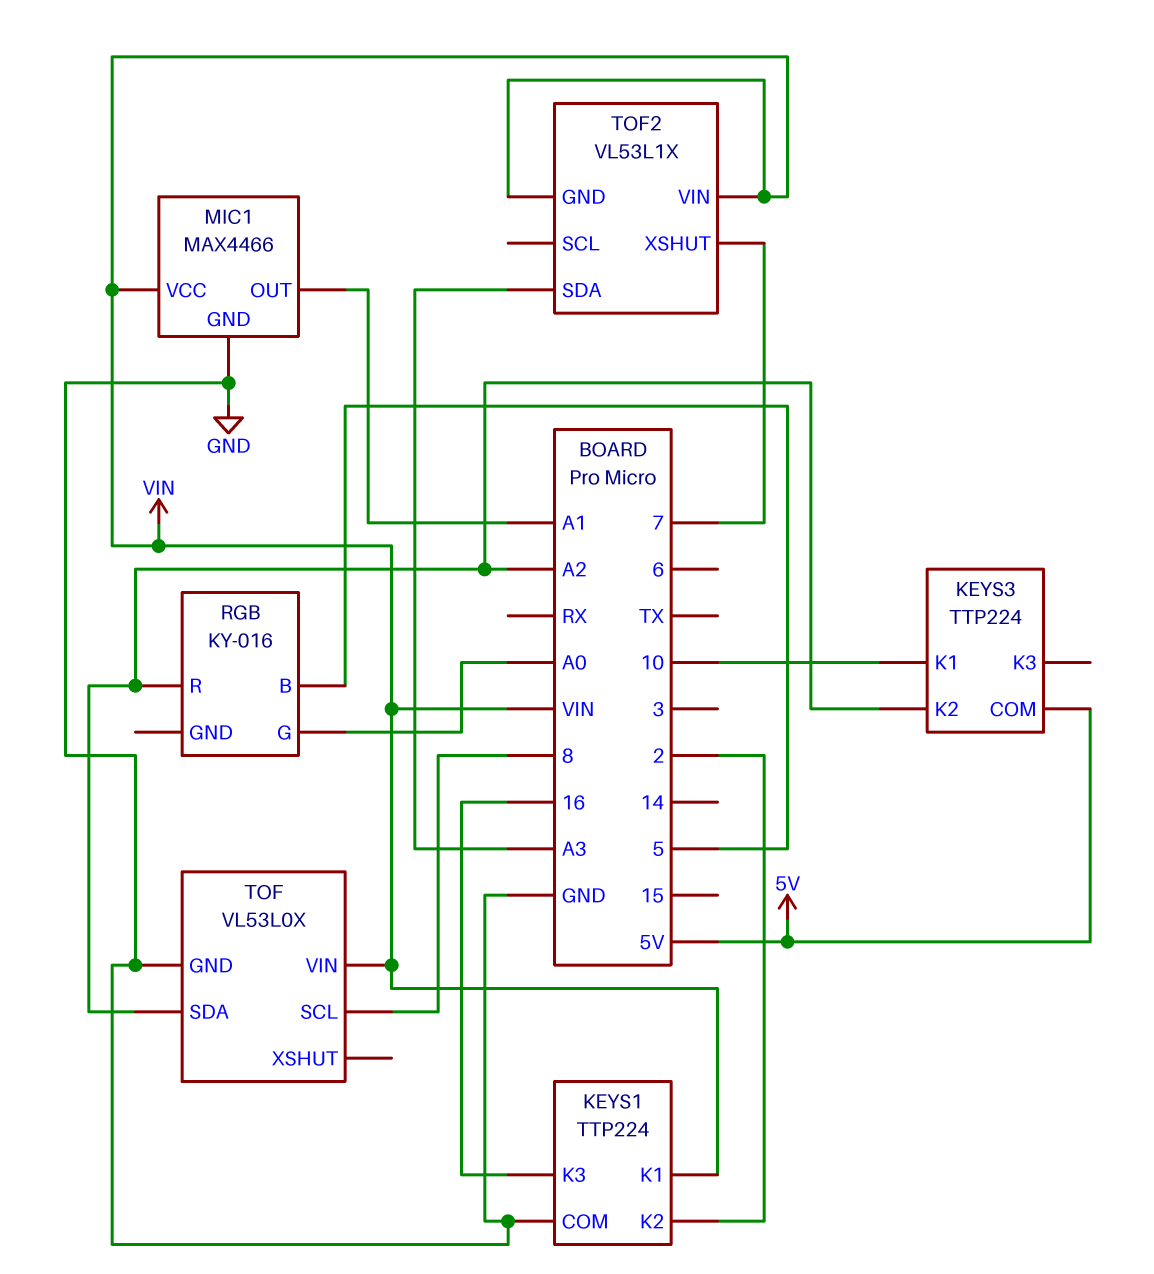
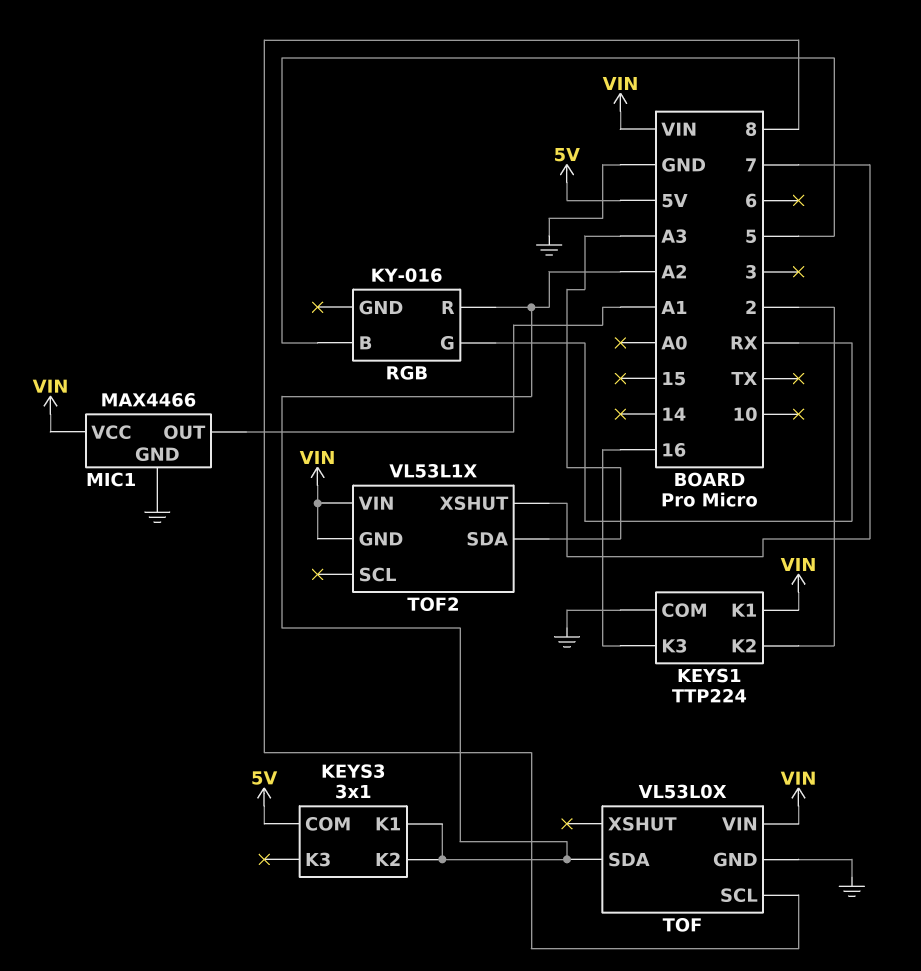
KEYS3: TTP224 -> 3x1
KEYS3 pin K1: 10 -> A2
RGB pin G: A0 -> RX

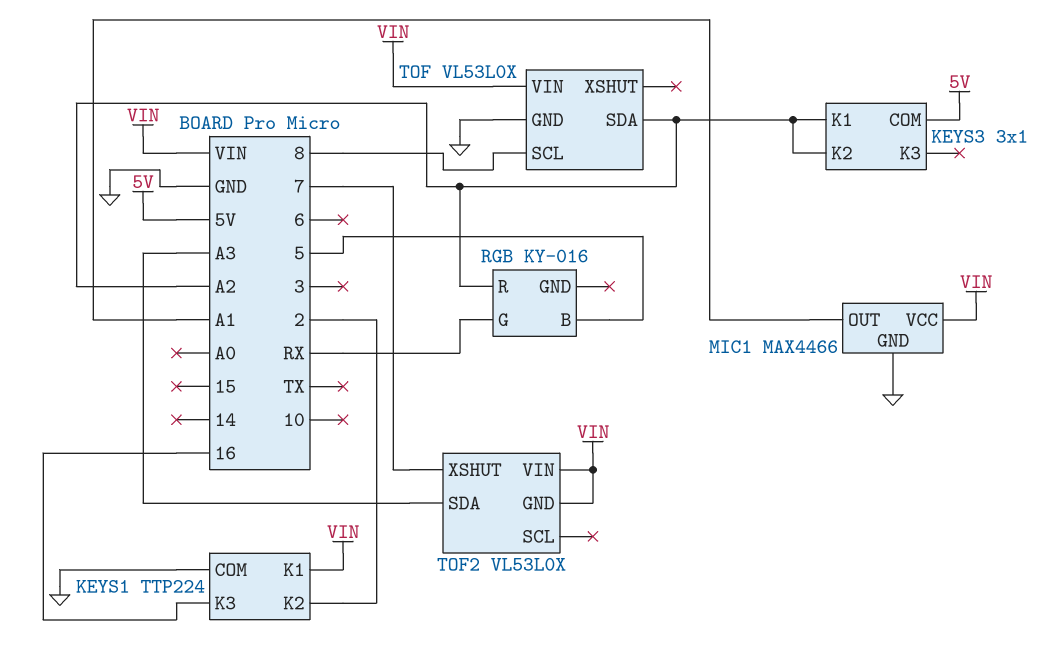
TOF2: VL53L1X -> VL53L0X

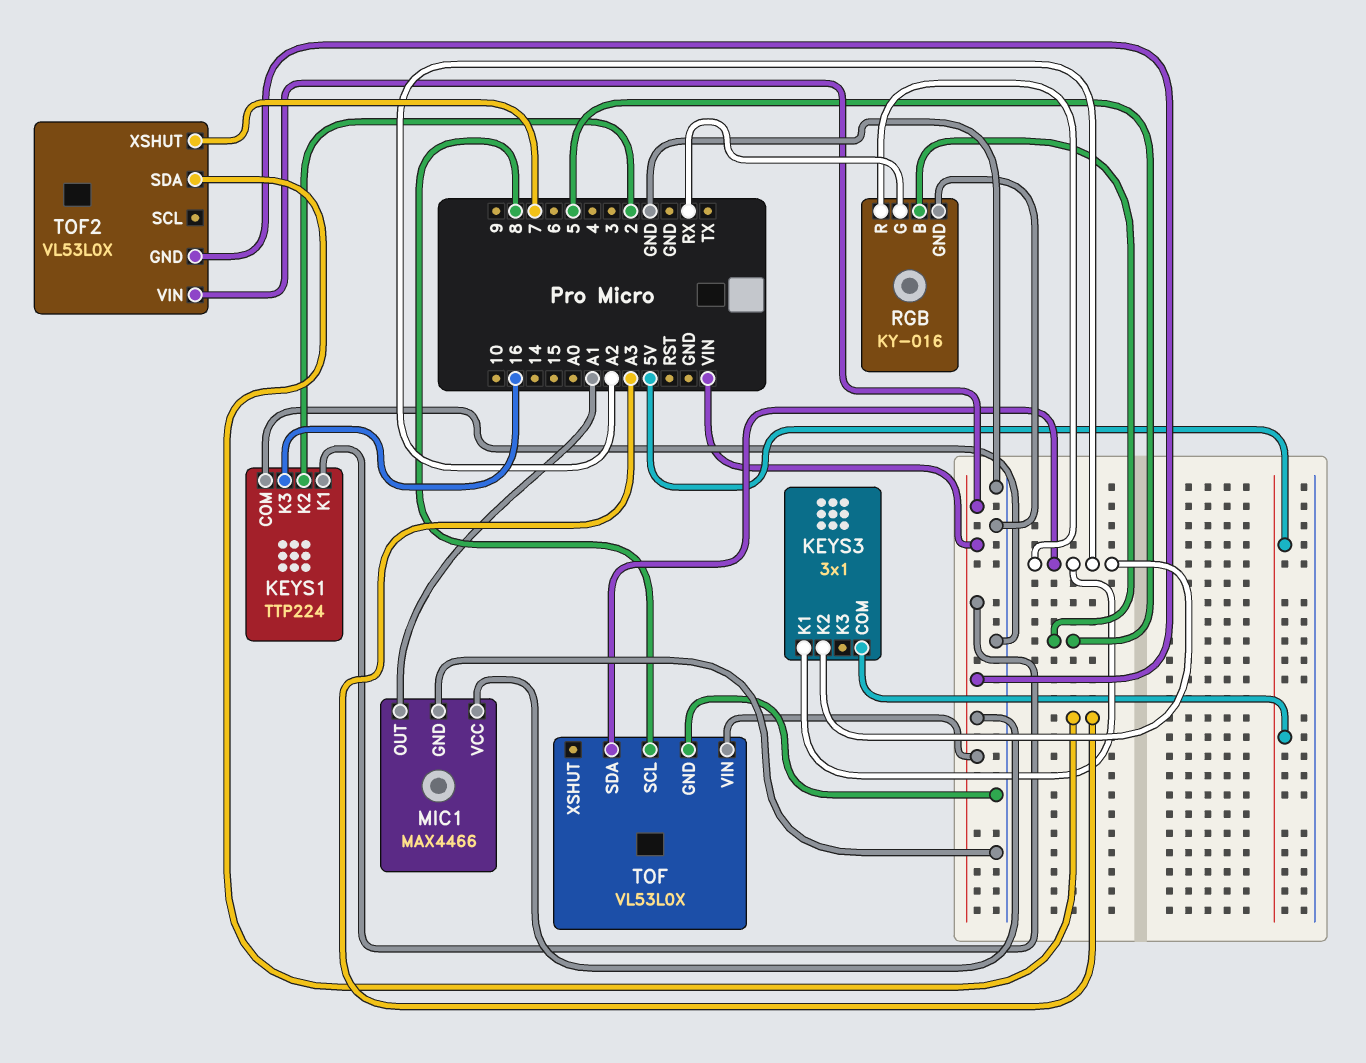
RGB pin GND: none -> GND

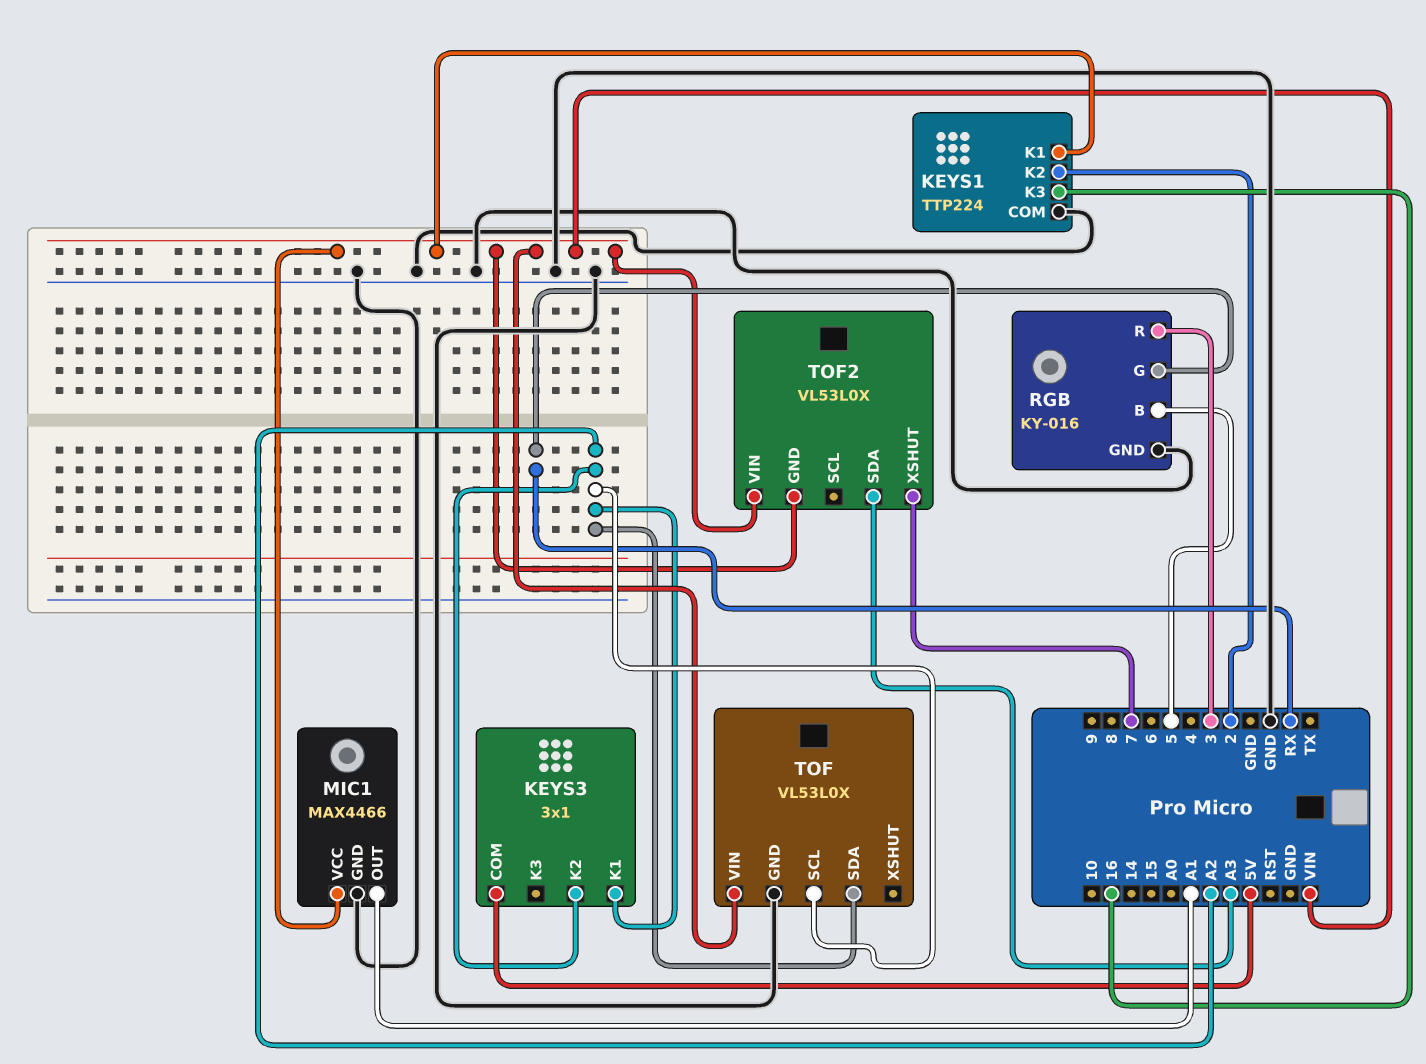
RGB pin R: A2 -> 3
TOF pin SCL: 8 -> A2

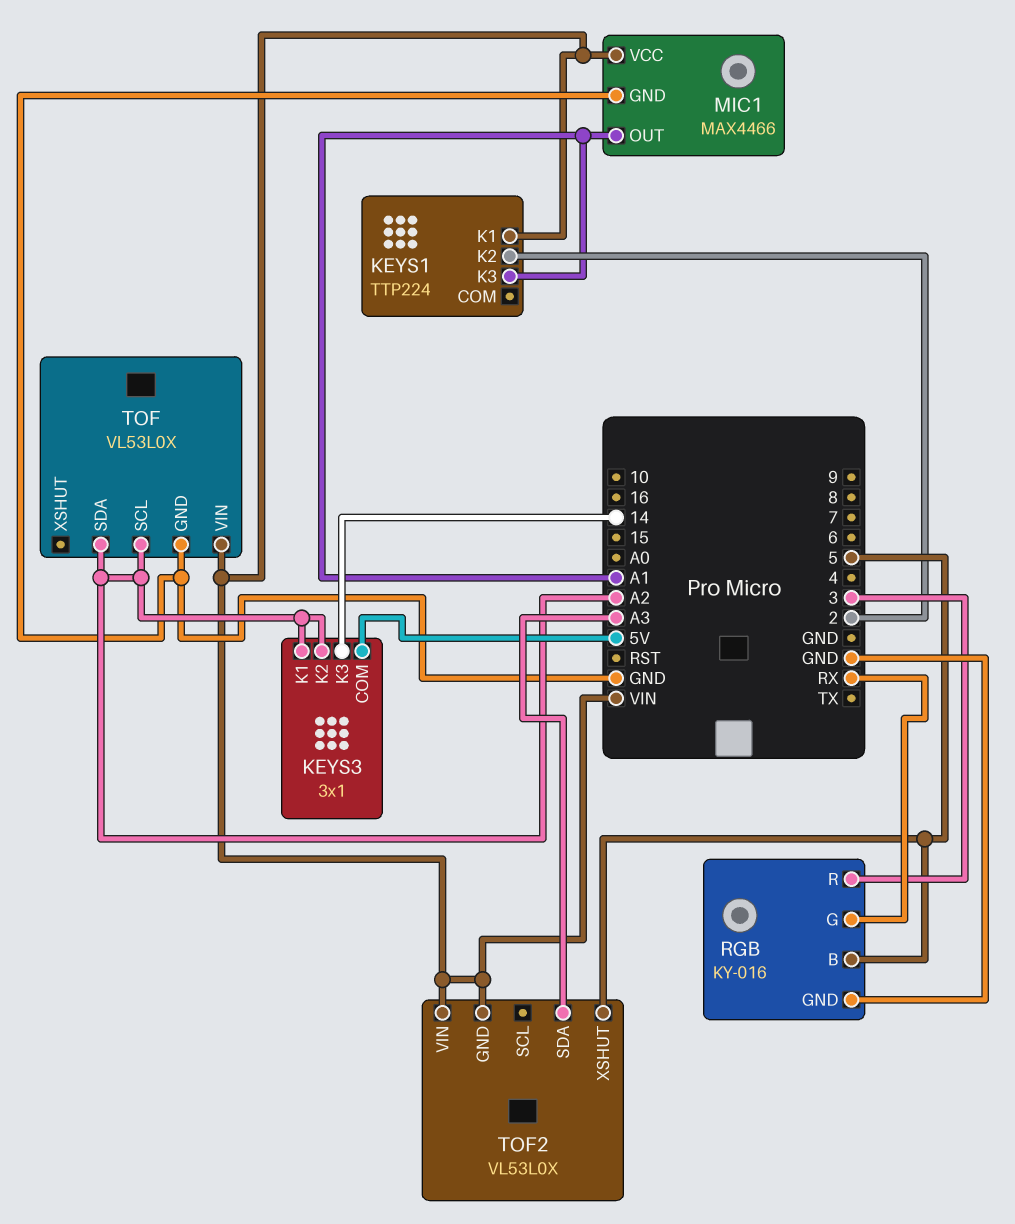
KEYS1 pin COM: GND -> none
KEYS1 pin K3: 16 -> A1
KEYS3 pin K3: none -> 14
TOF2 pin XSHUT: 7 -> 5

